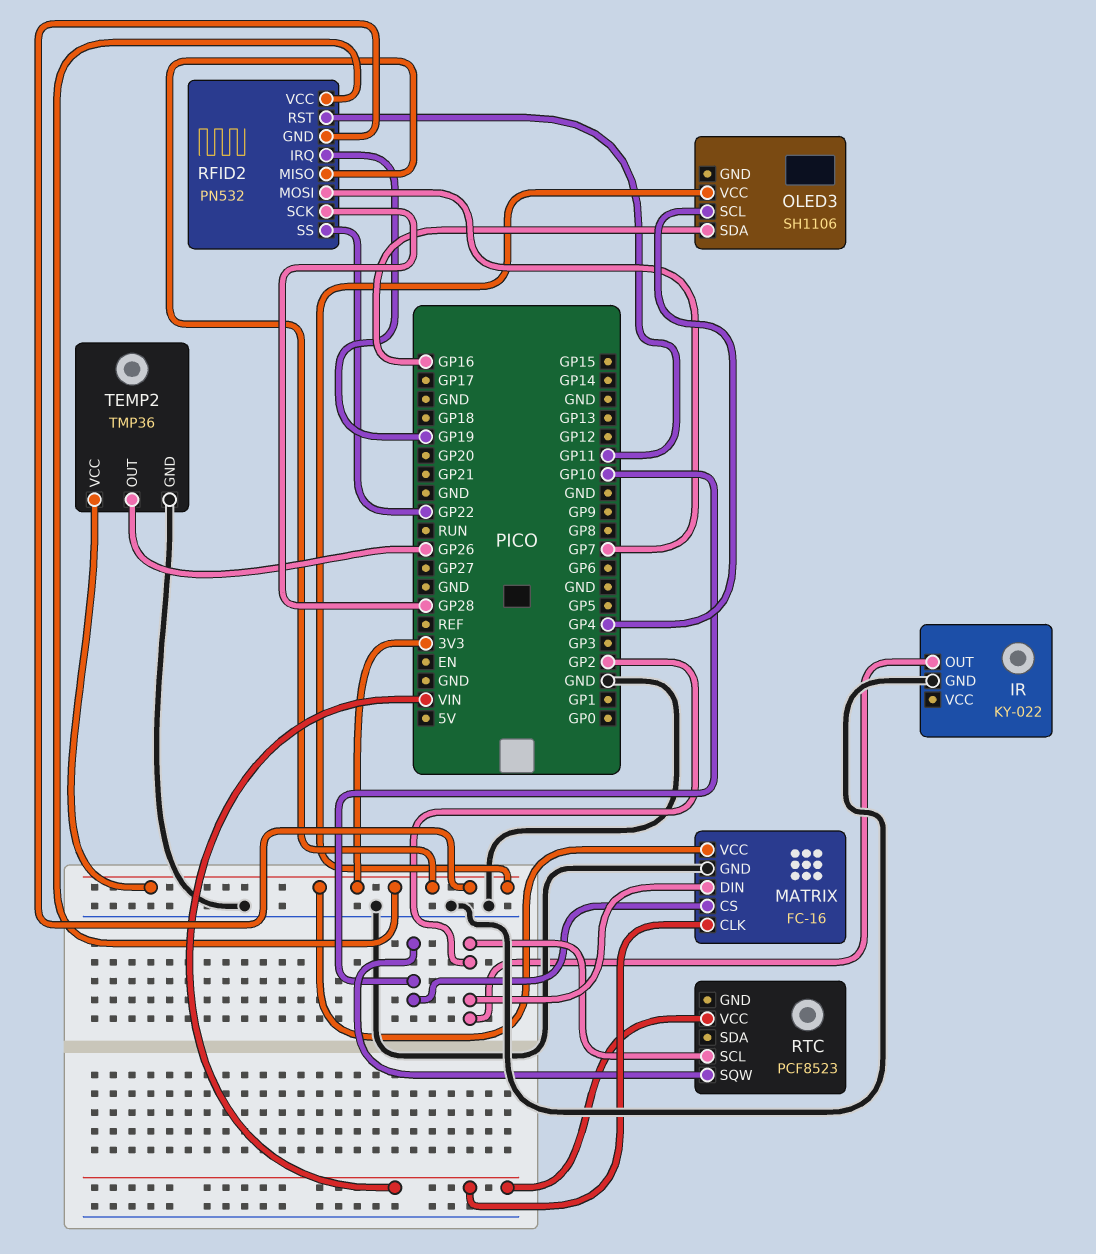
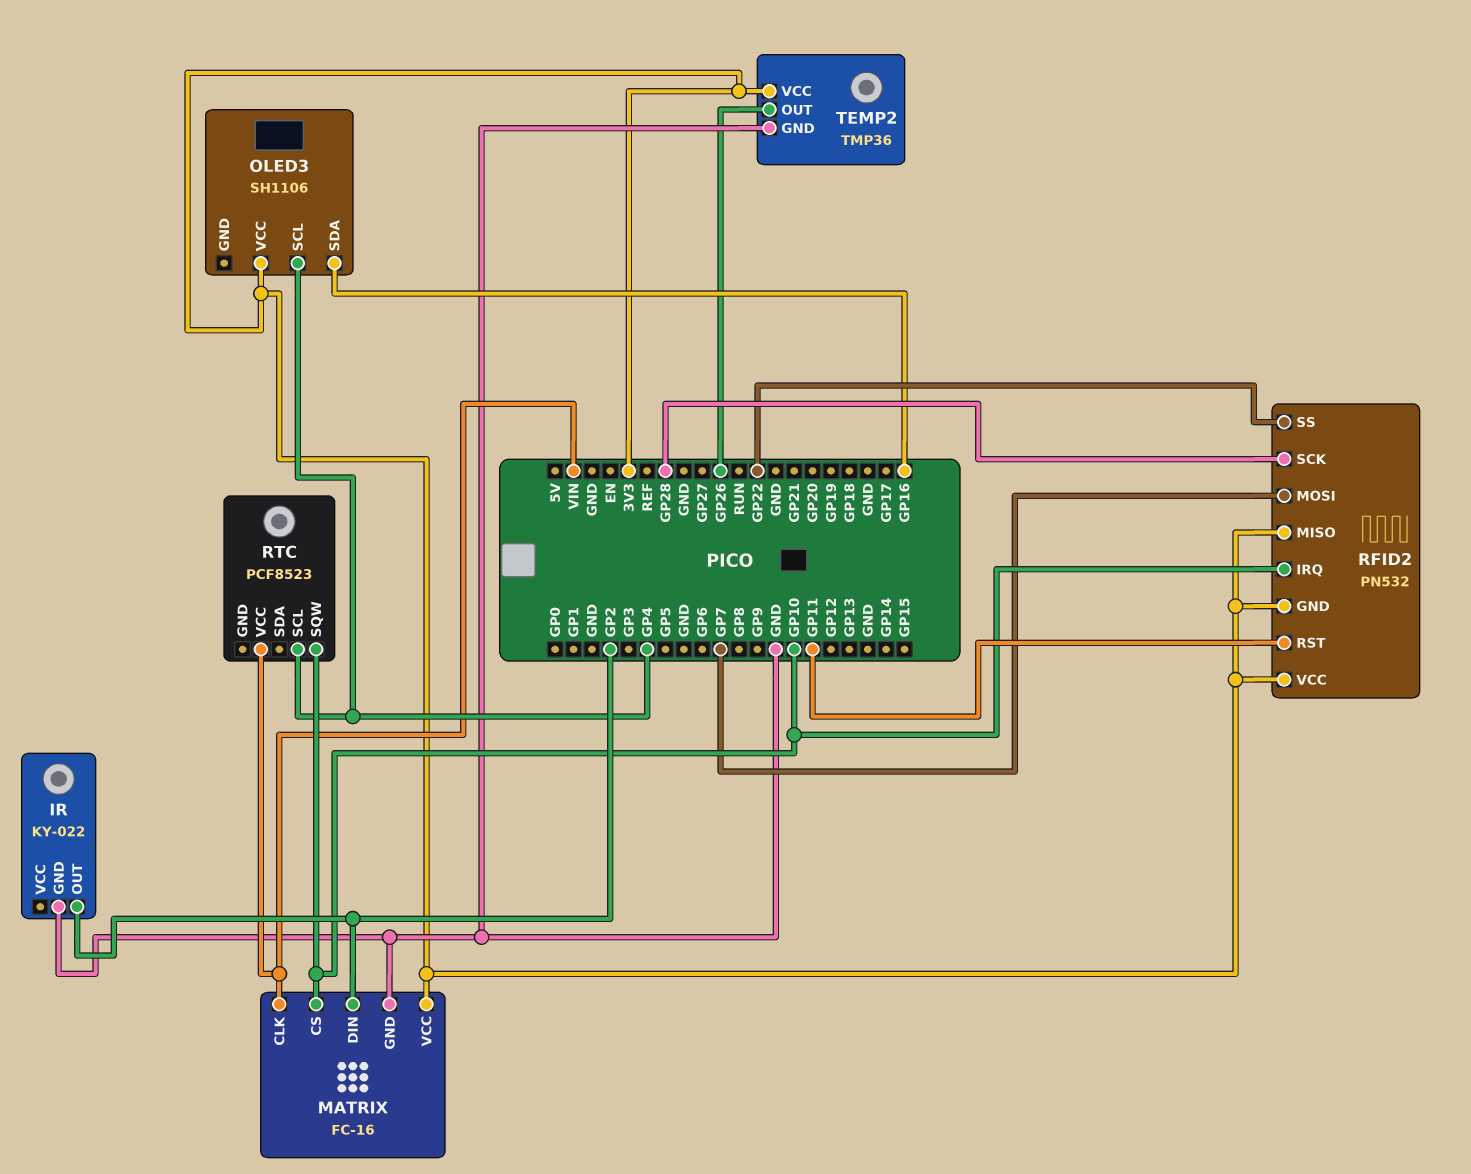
RFID2 pin IRQ: GP19 -> GP10
RTC pin SCL: GP2 -> GP4

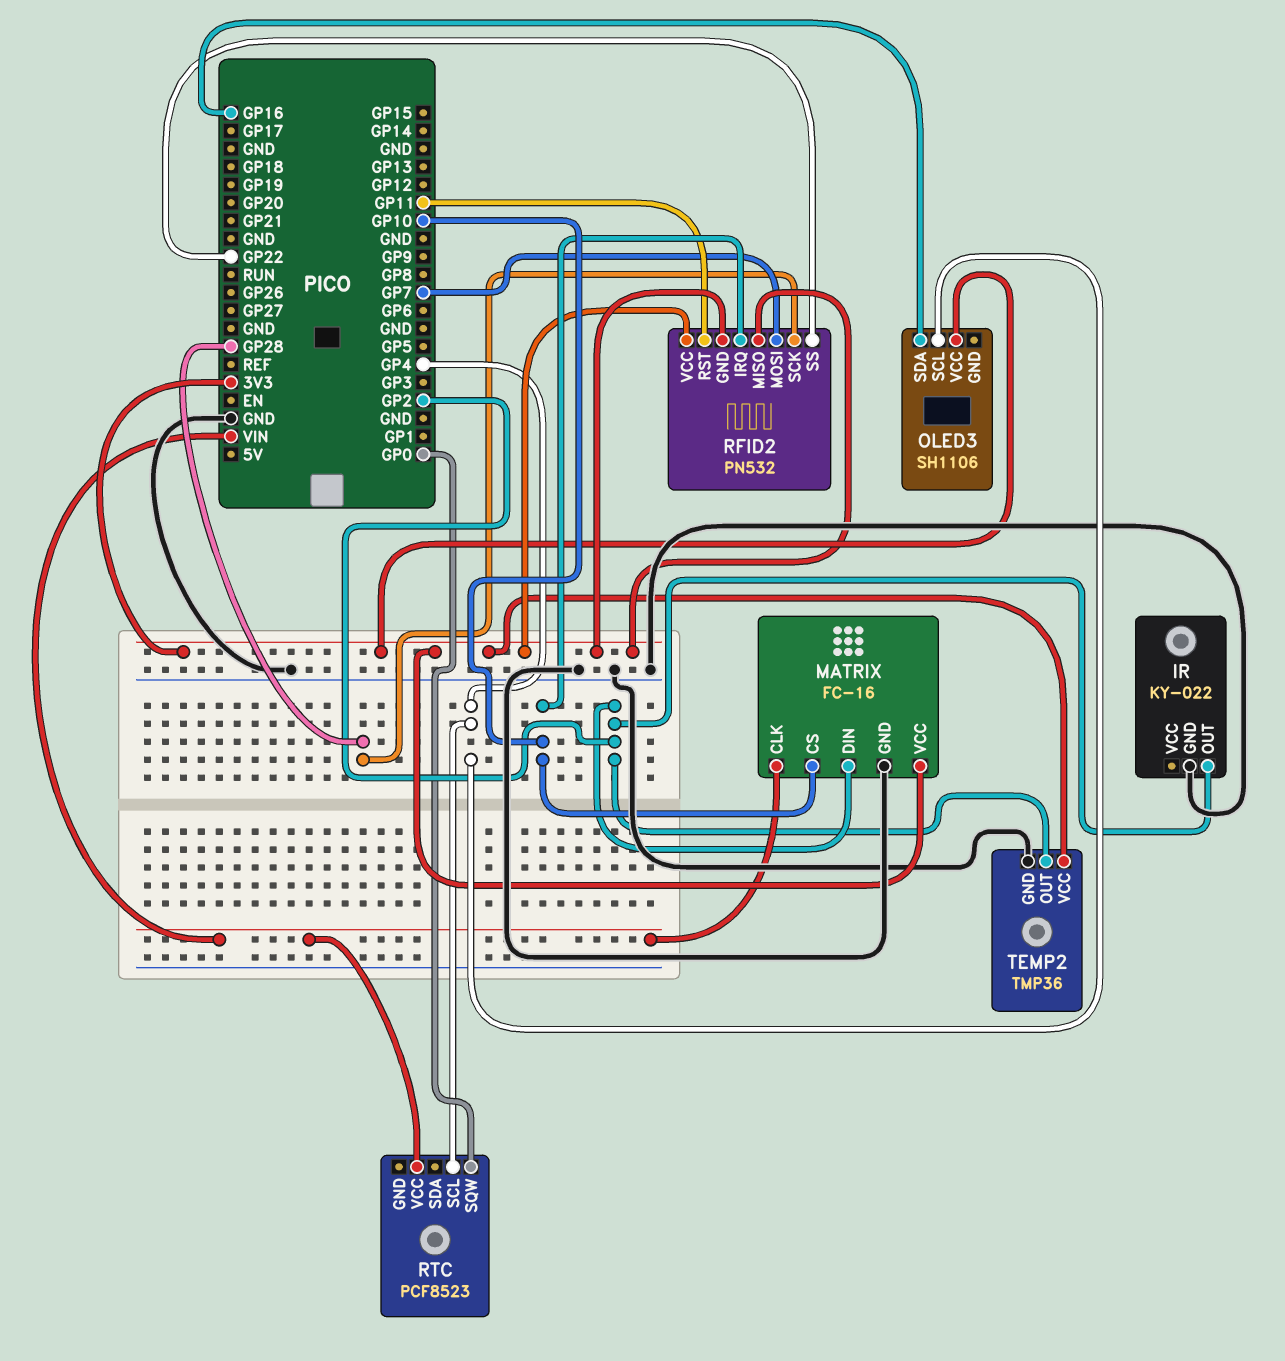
RTC pin SQW: GP10 -> GP0
TEMP2 pin OUT: GP26 -> GP2

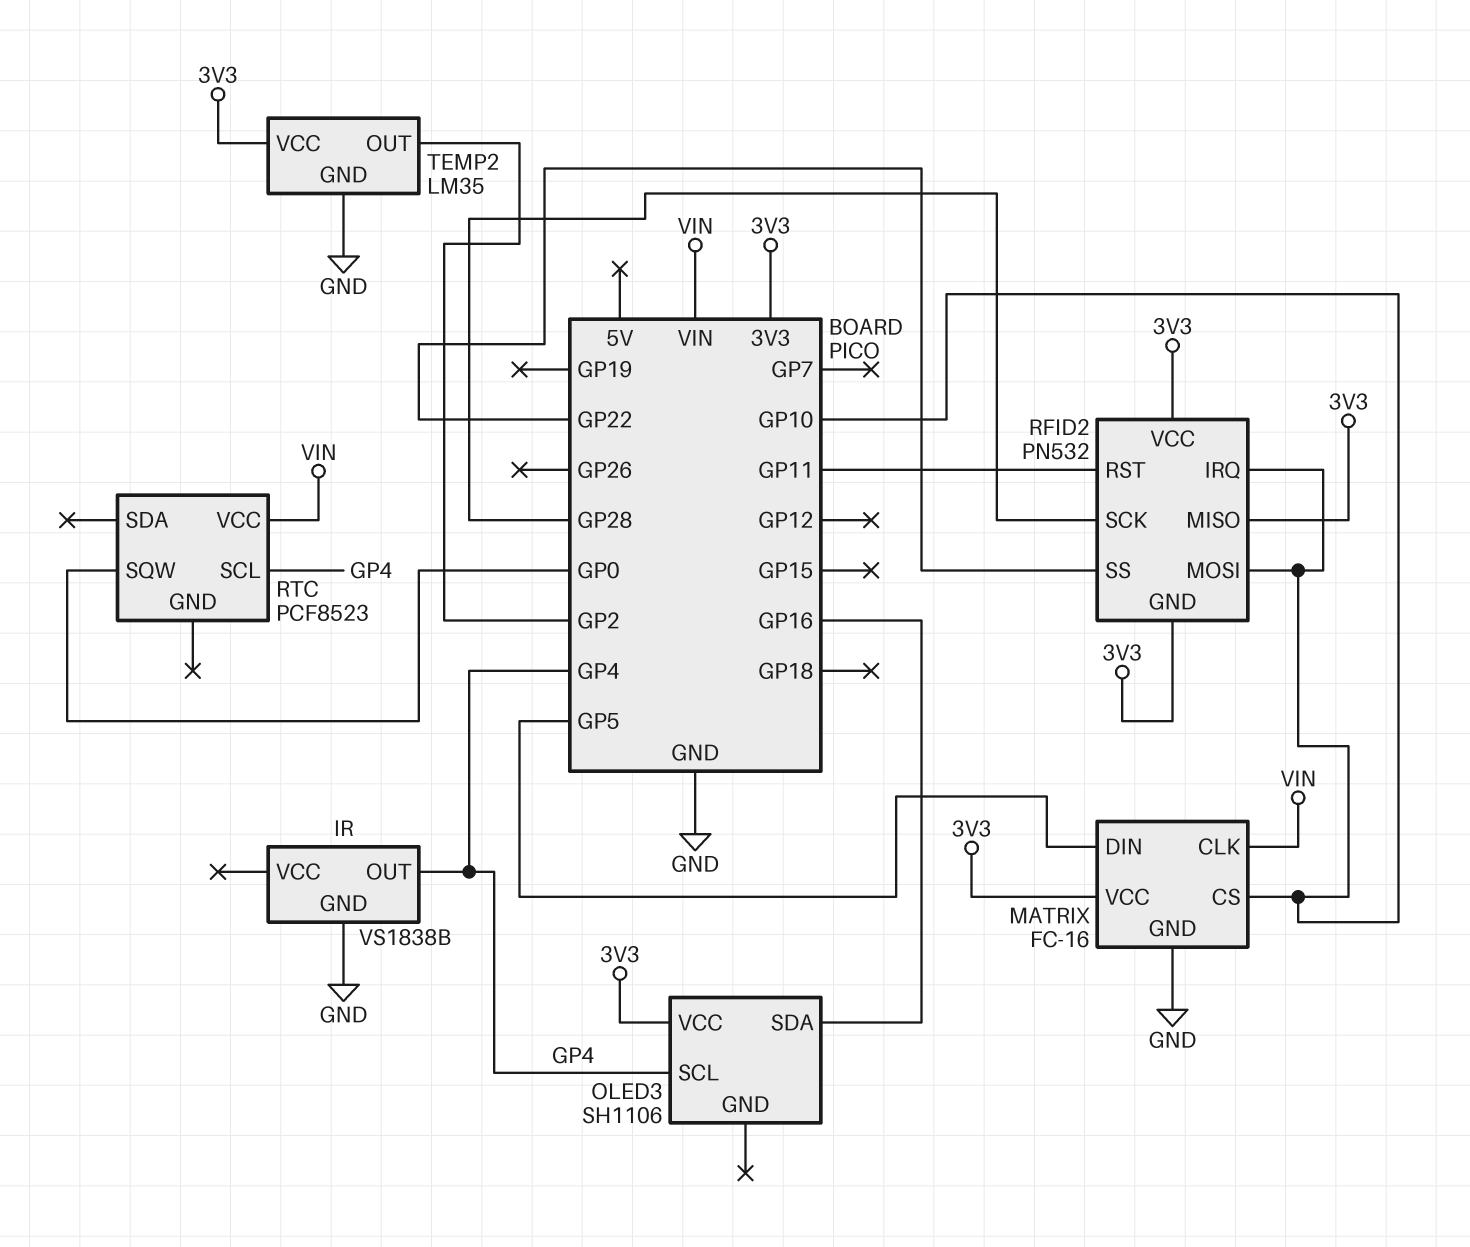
IR: KY-022 -> VS1838B
IR pin OUT: GP2 -> GP4
MATRIX pin DIN: GP2 -> GP5
RFID2 pin MOSI: GP7 -> GP10
TEMP2: TMP36 -> LM35

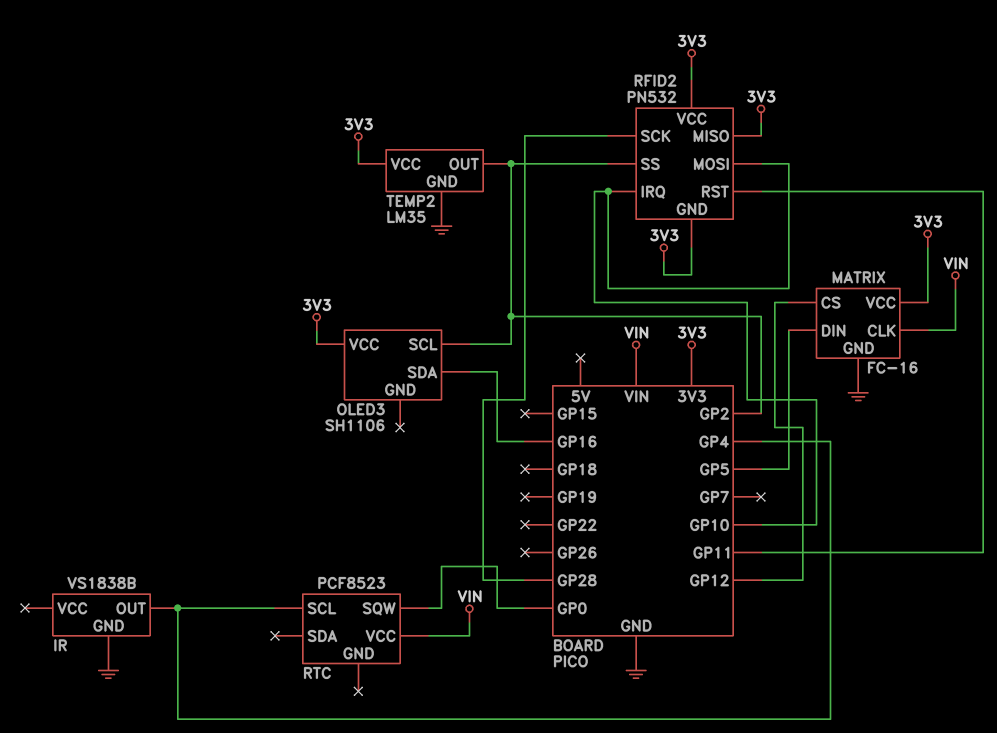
MATRIX pin CS: GP10 -> GP12
OLED3 pin SCL: GP4 -> GP2
RFID2 pin SS: GP22 -> GP2

